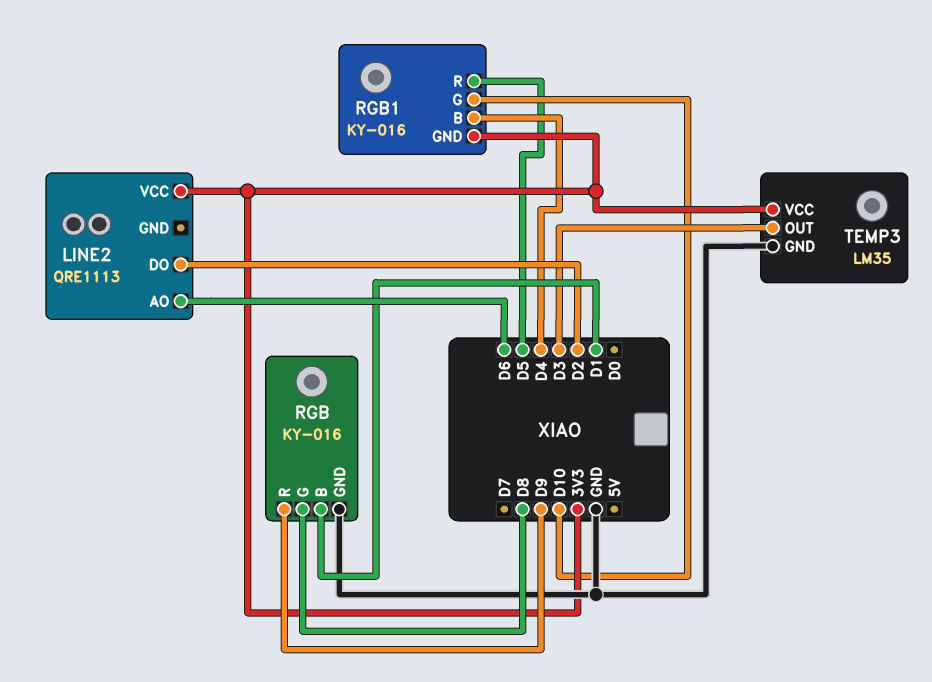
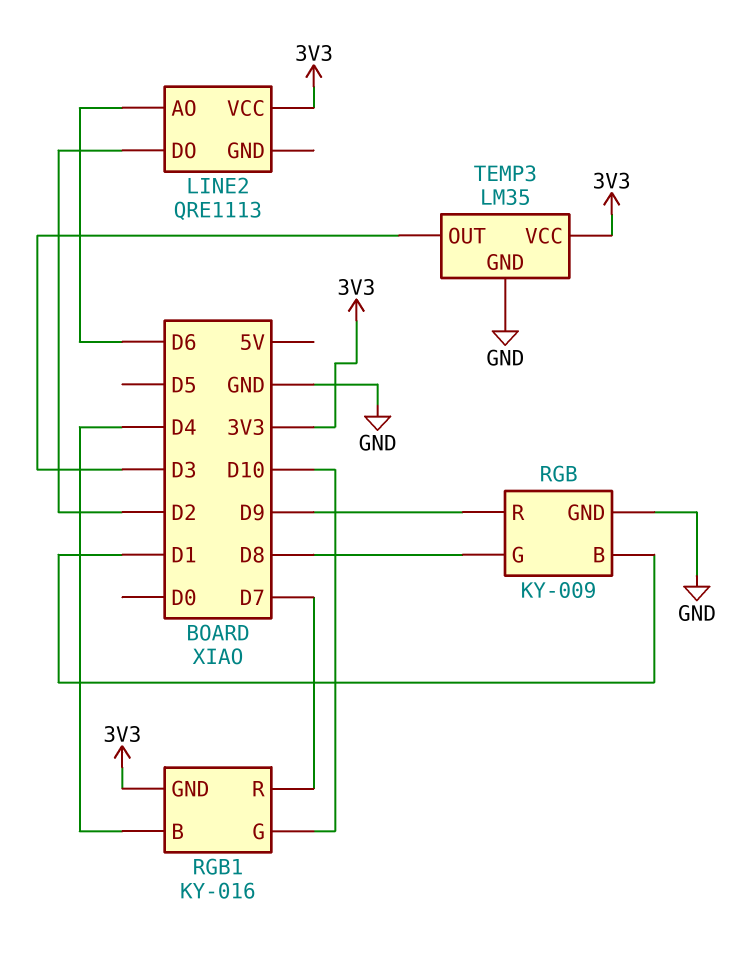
RGB: KY-016 -> KY-009
RGB1 pin R: D5 -> D7

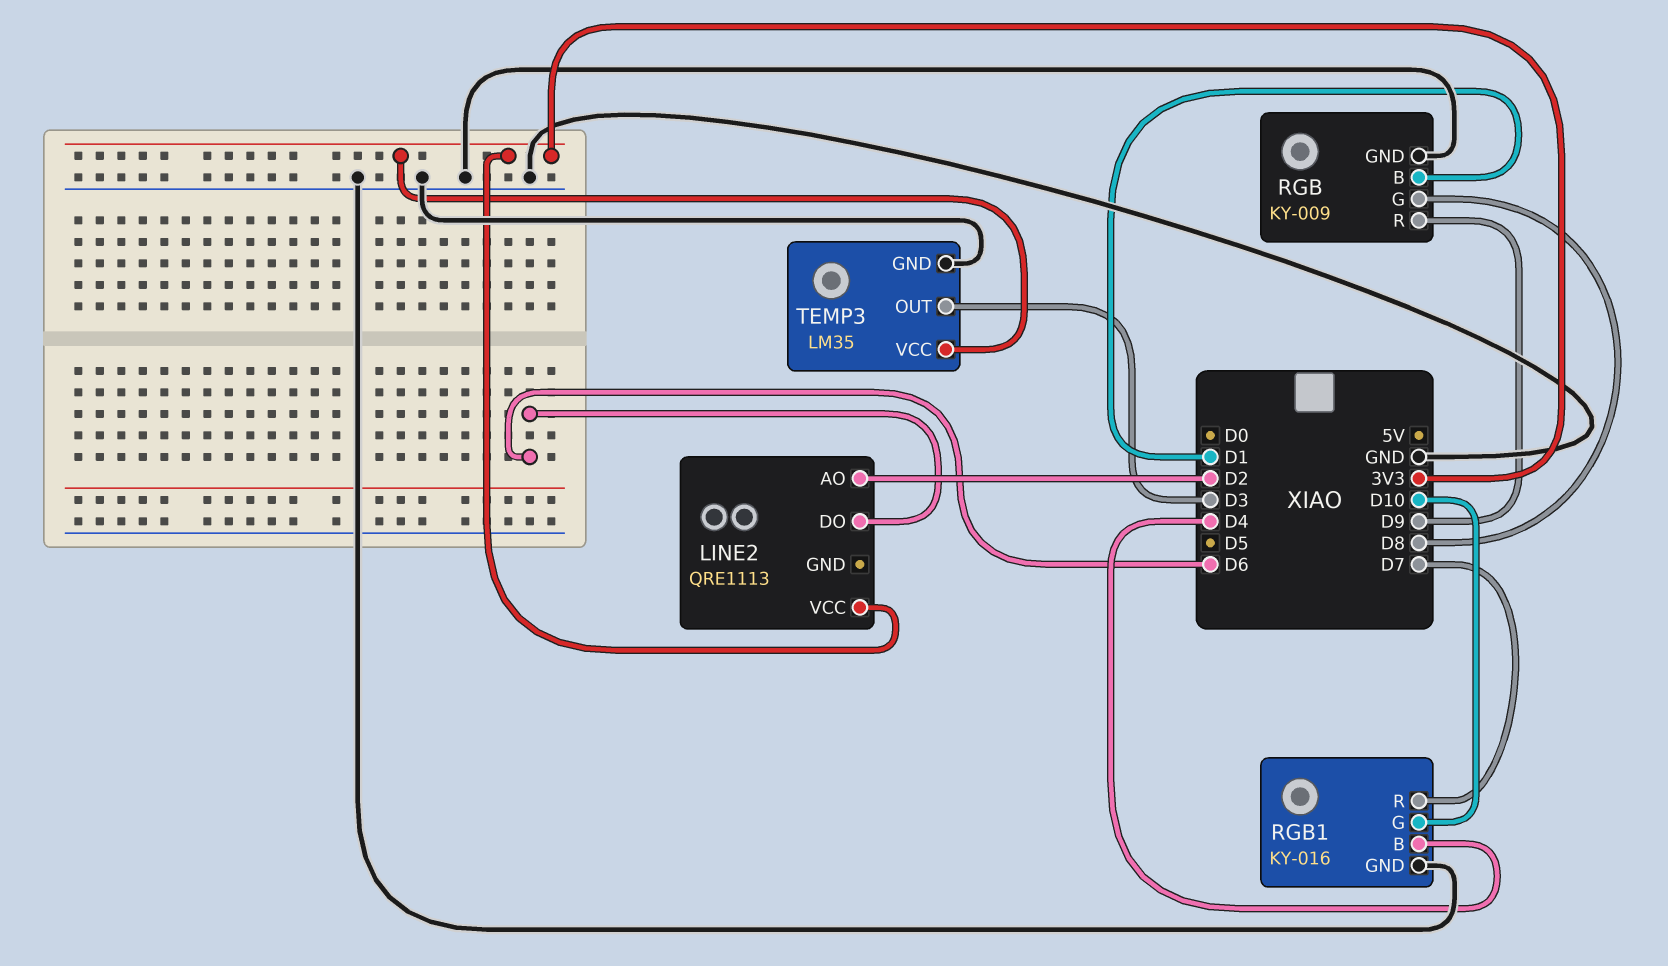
LINE2 pin AO: D6 -> D2
LINE2 pin DO: D2 -> D6
RGB1 pin GND: 3V3 -> GND

